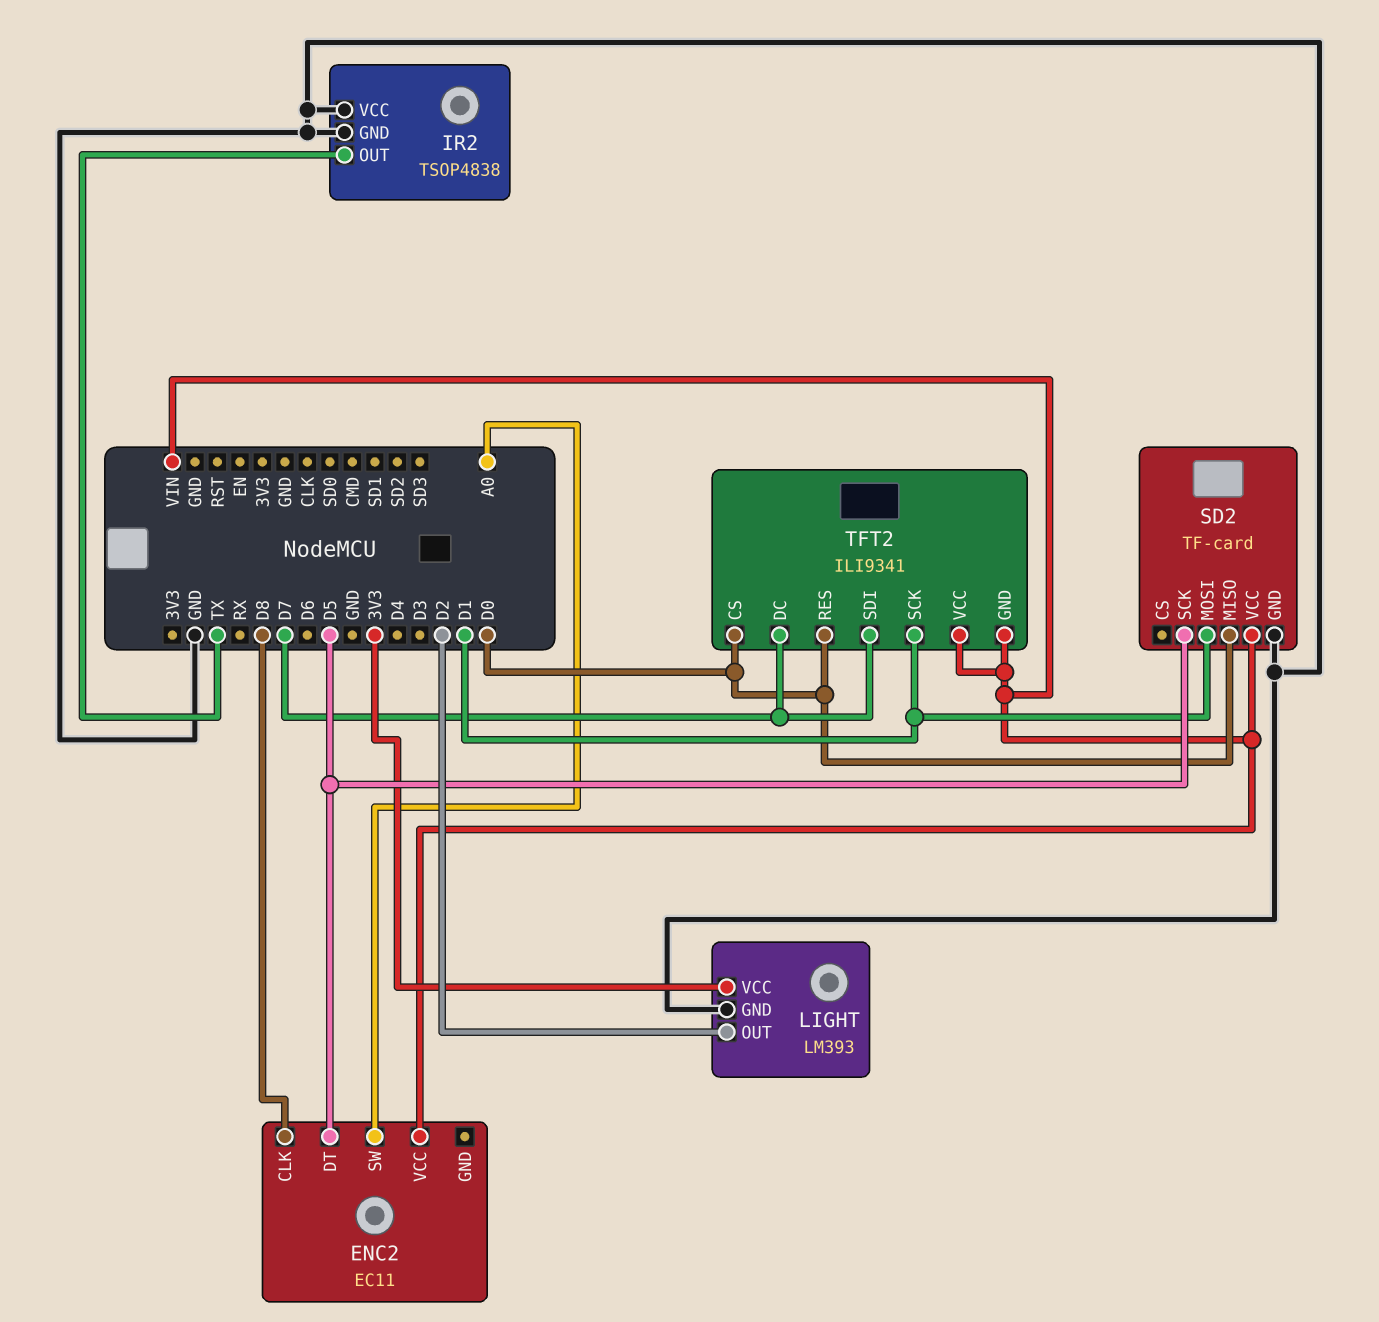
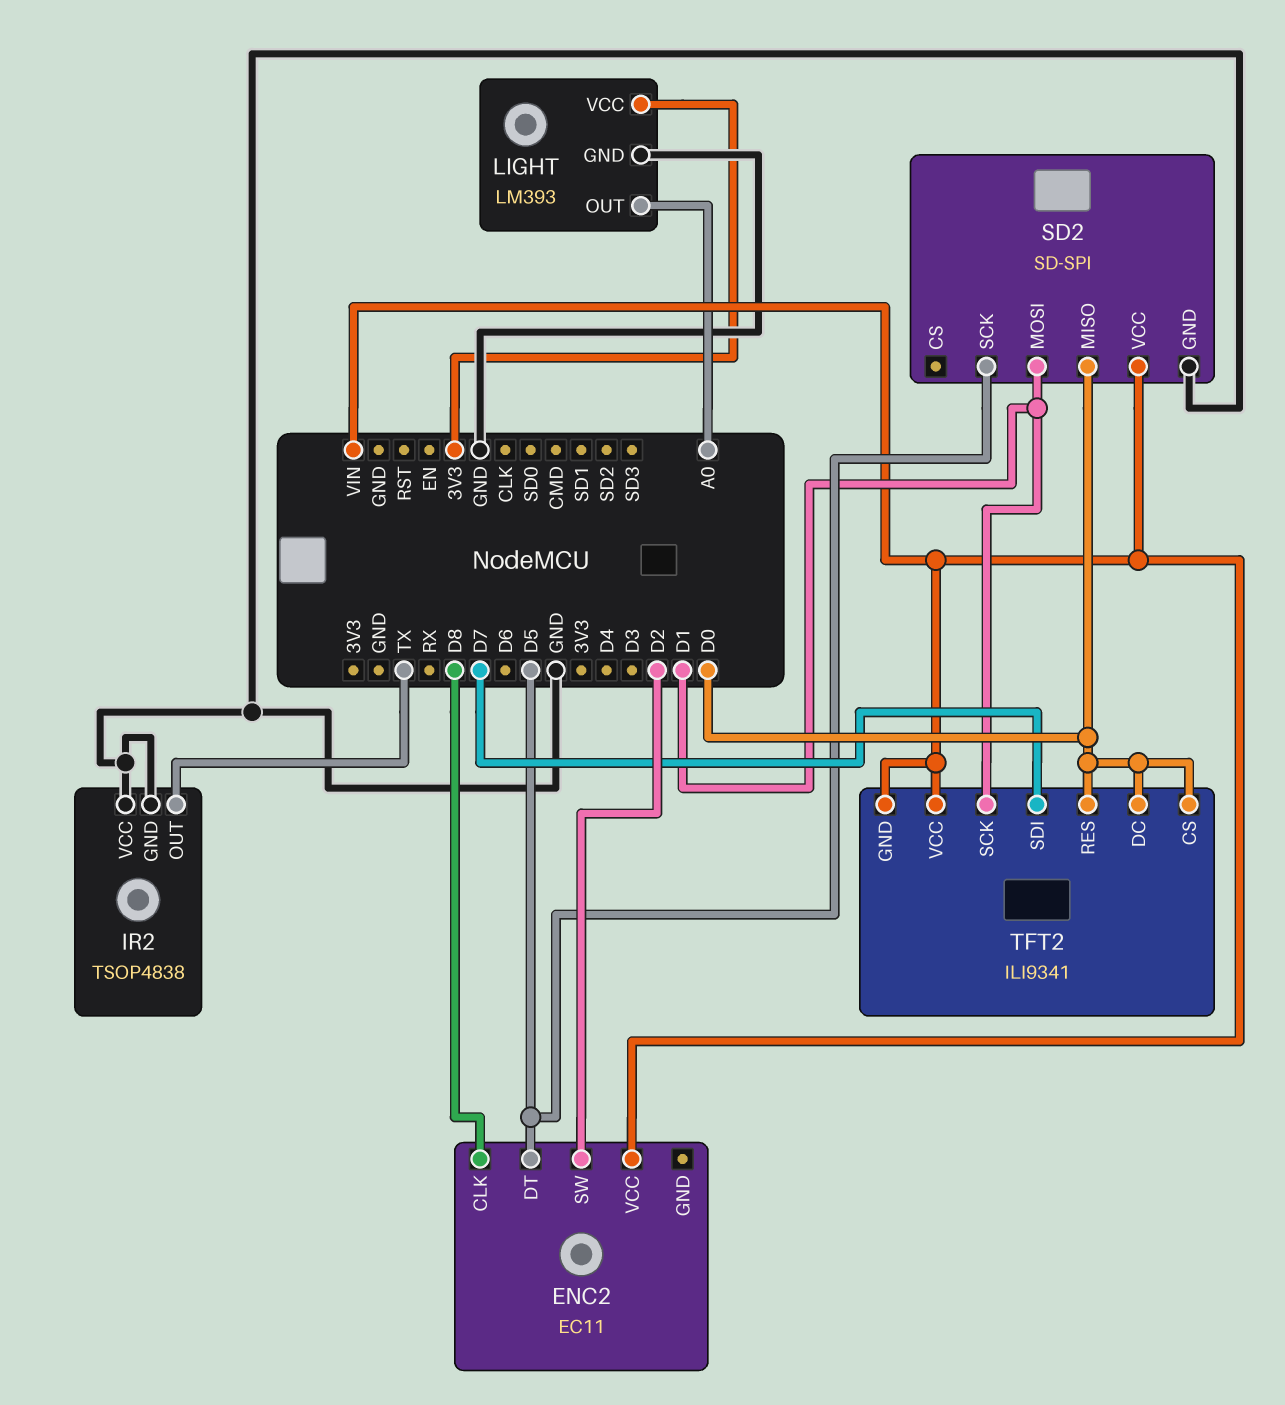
ENC2 pin SW: A0 -> D2
LIGHT pin OUT: D2 -> A0
SD2: TF-card -> SD-SPI
TFT2 pin DC: D7 -> D0

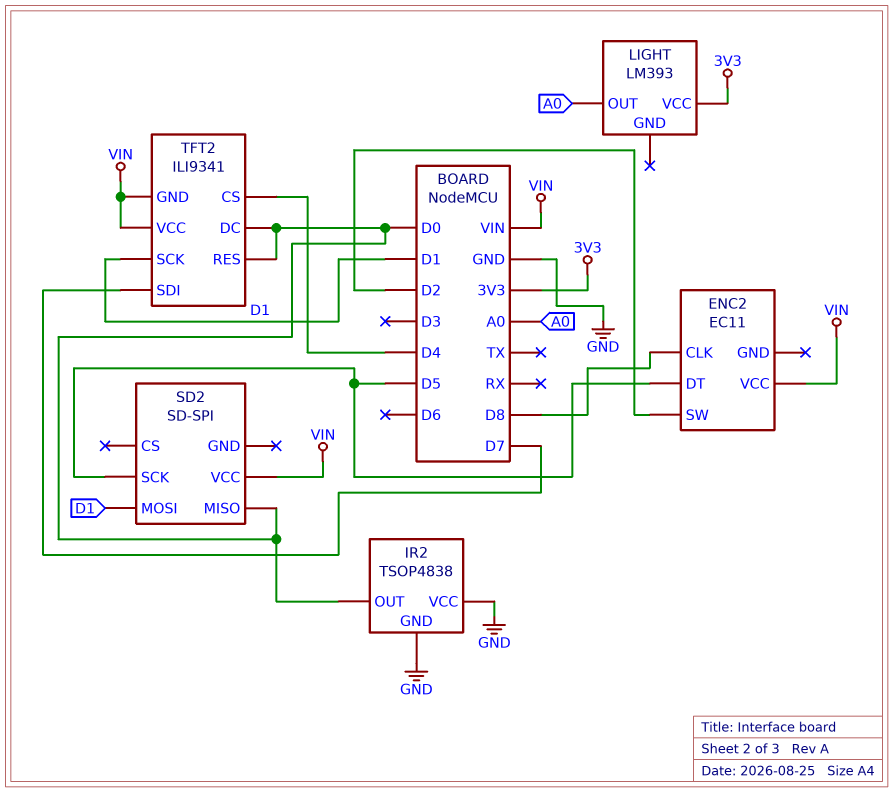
IR2 pin OUT: TX -> D0
LIGHT pin GND: GND -> none
SD2 pin GND: GND -> none
TFT2 pin CS: D0 -> D4

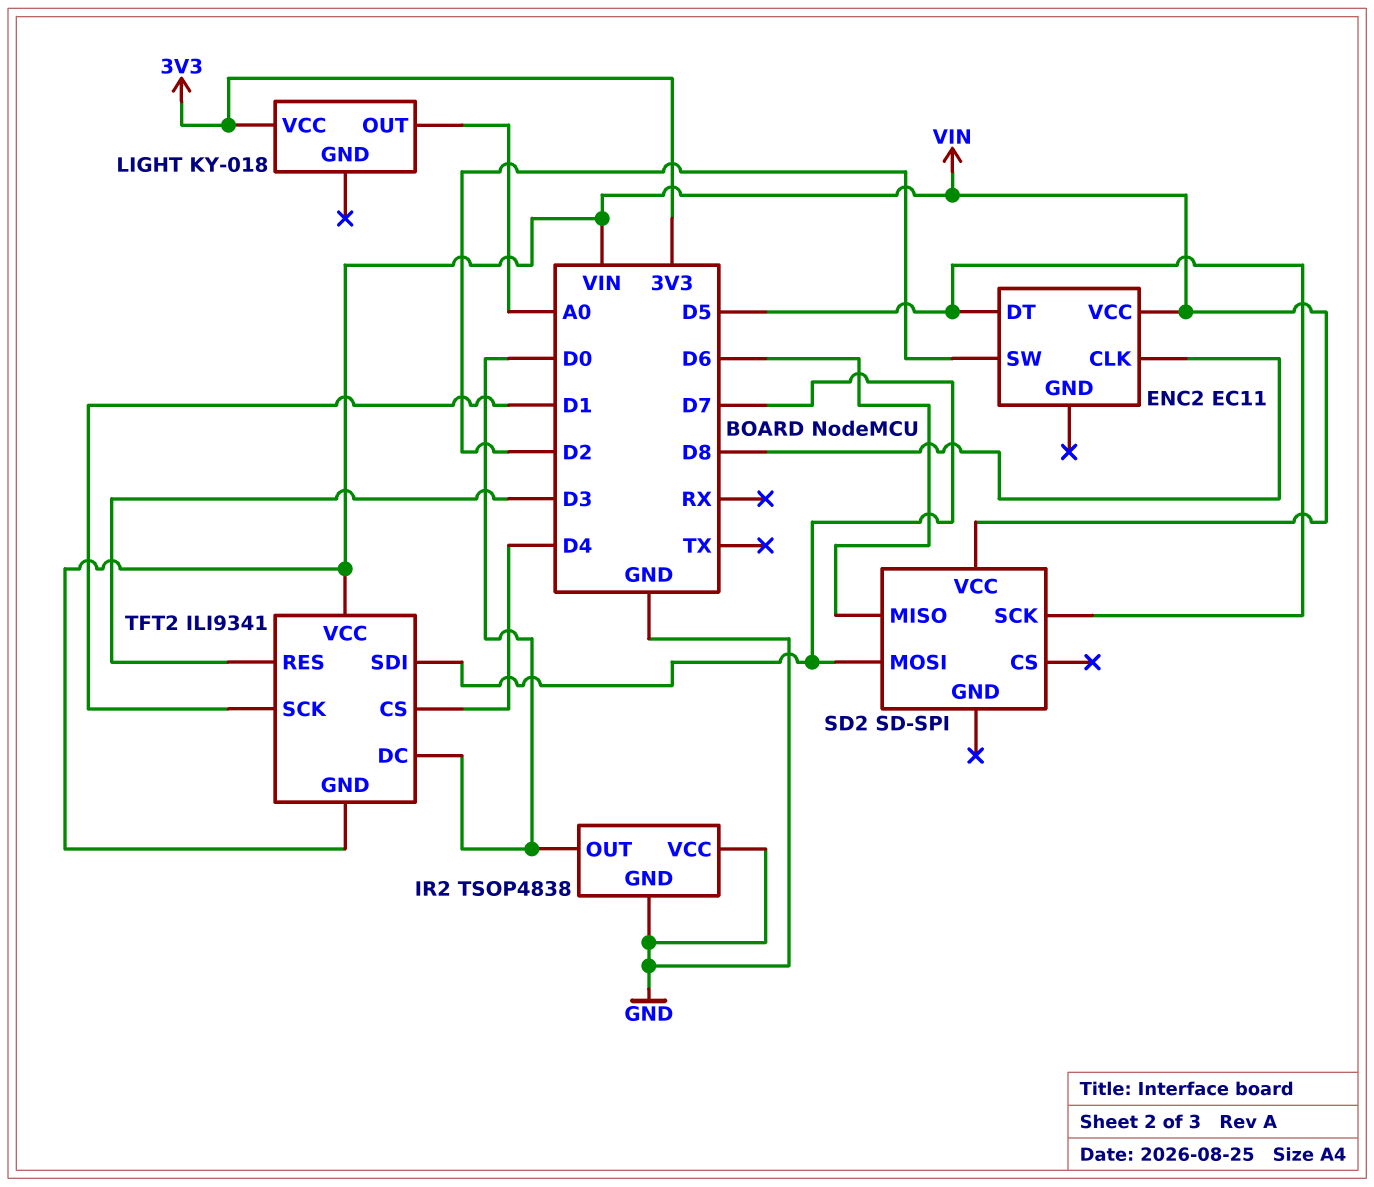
LIGHT: LM393 -> KY-018
SD2 pin MISO: D0 -> D6
SD2 pin MOSI: D1 -> D7
TFT2 pin RES: D0 -> D3

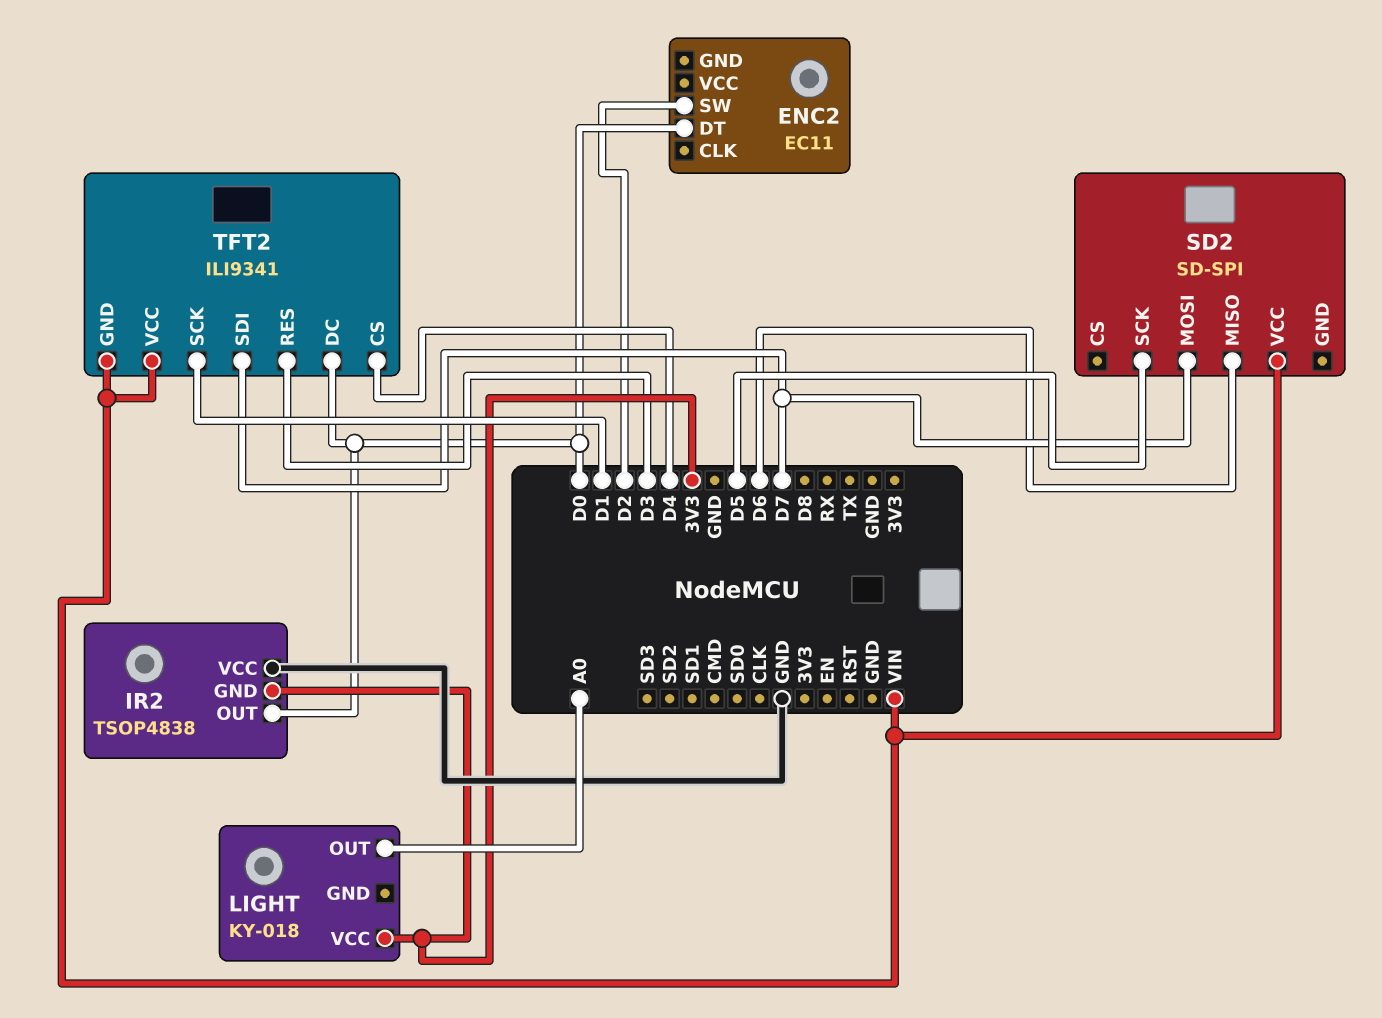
ENC2 pin CLK: D8 -> none
ENC2 pin DT: D5 -> D0
ENC2 pin VCC: VIN -> none
IR2 pin GND: GND -> 3V3

